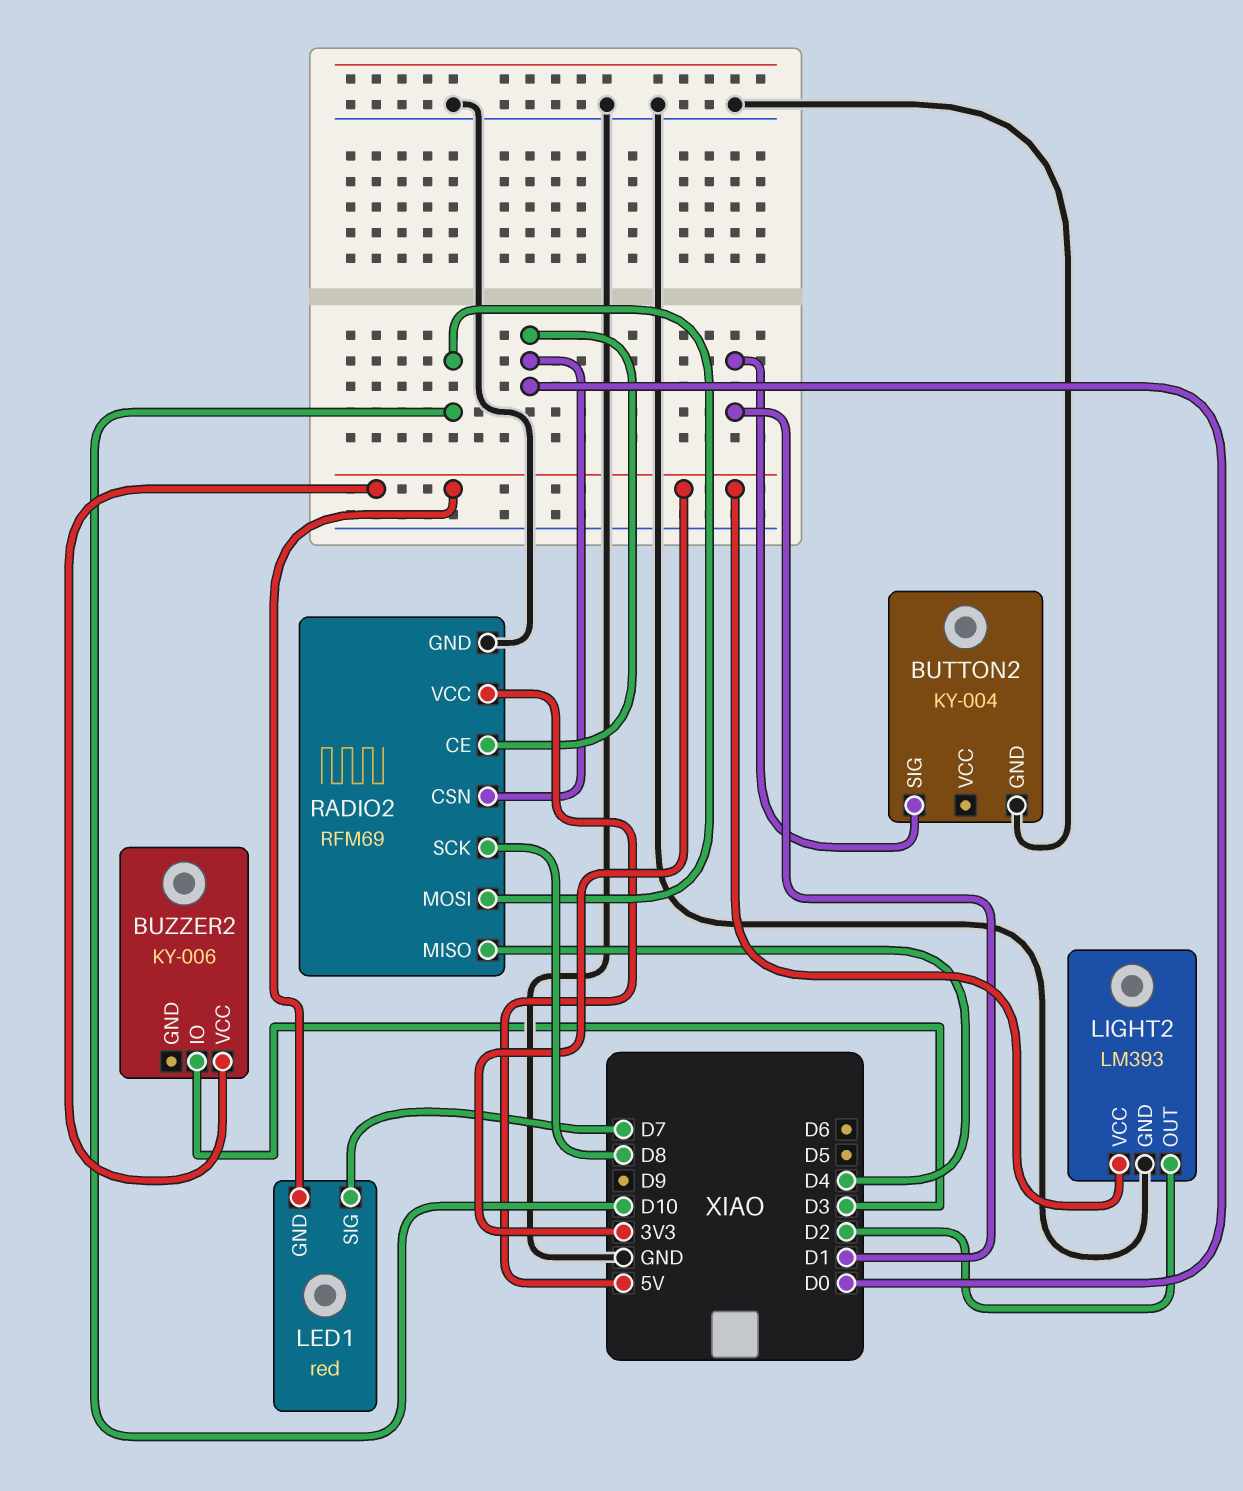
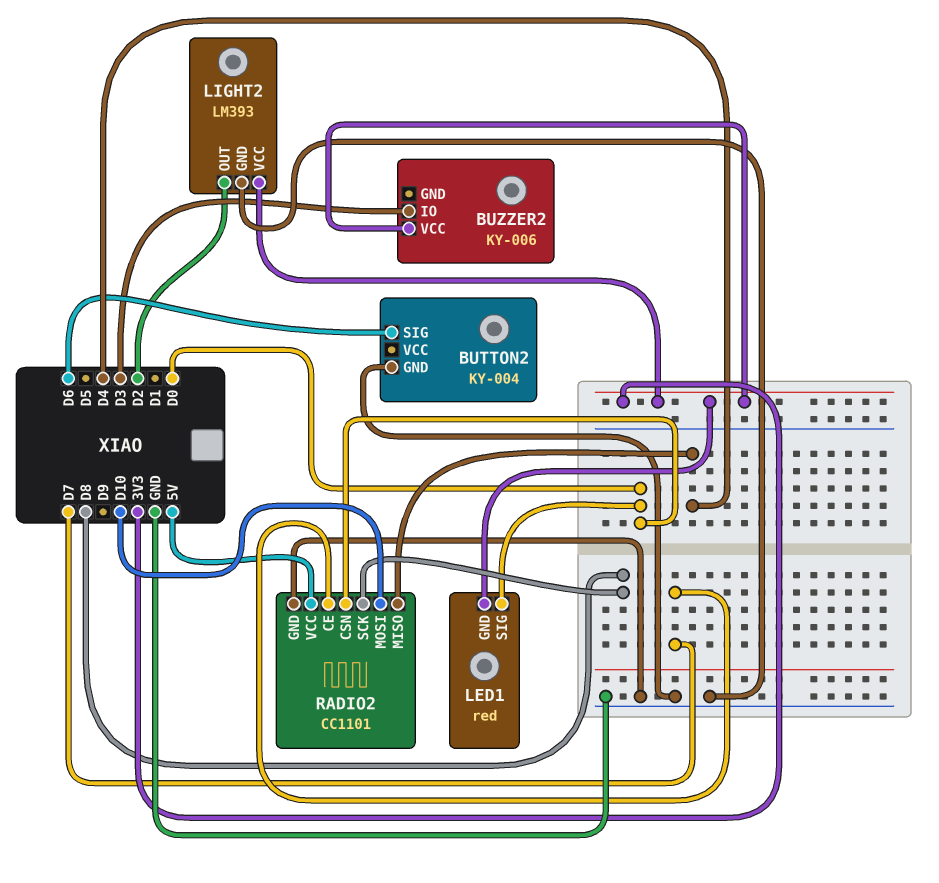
BUTTON2 pin SIG: D1 -> D6
LED1 pin SIG: D7 -> D0
RADIO2: RFM69 -> CC1101
RADIO2 pin CE: D0 -> D7

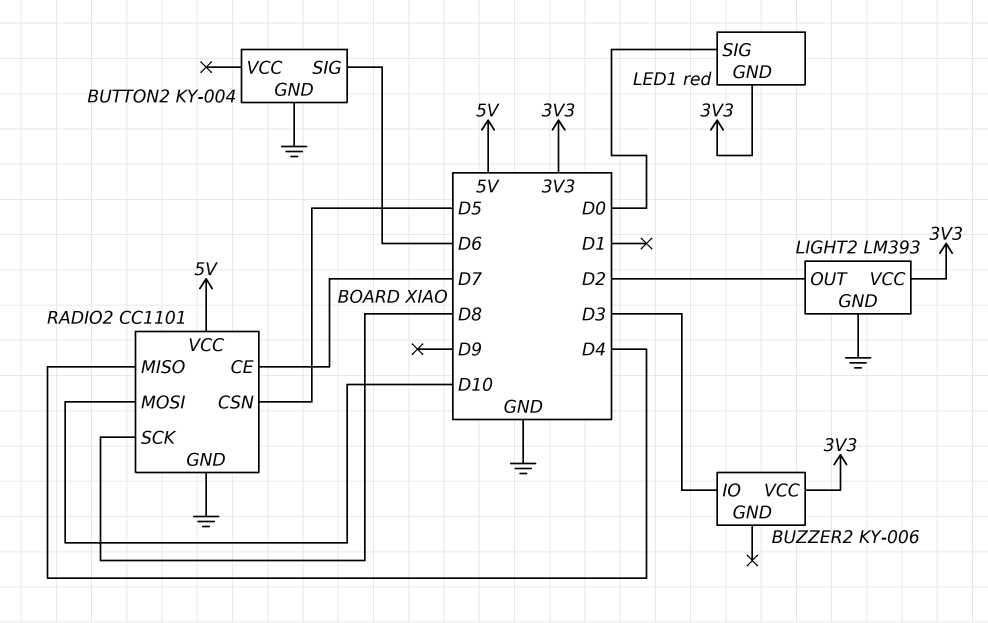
RADIO2 pin CSN: D0 -> D5

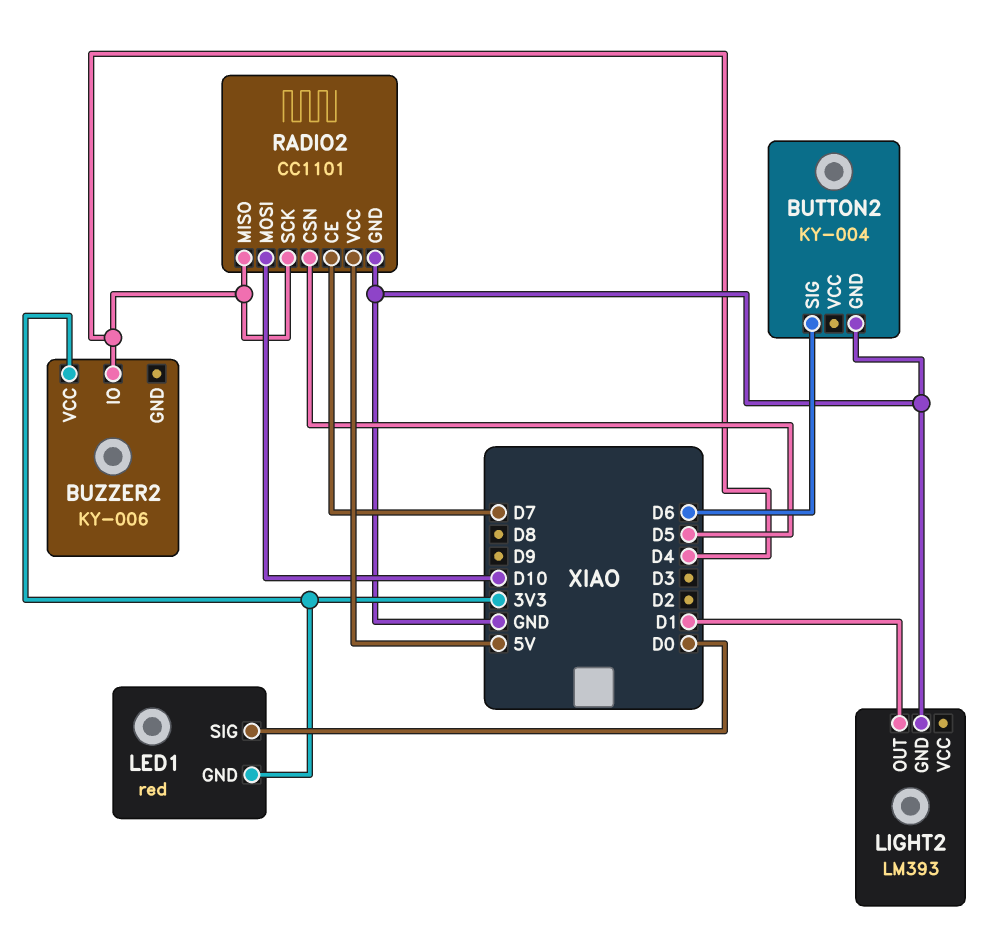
BUZZER2 pin IO: D3 -> D4
LIGHT2 pin OUT: D2 -> D1
LIGHT2 pin VCC: 3V3 -> none
RADIO2 pin SCK: D8 -> D4

